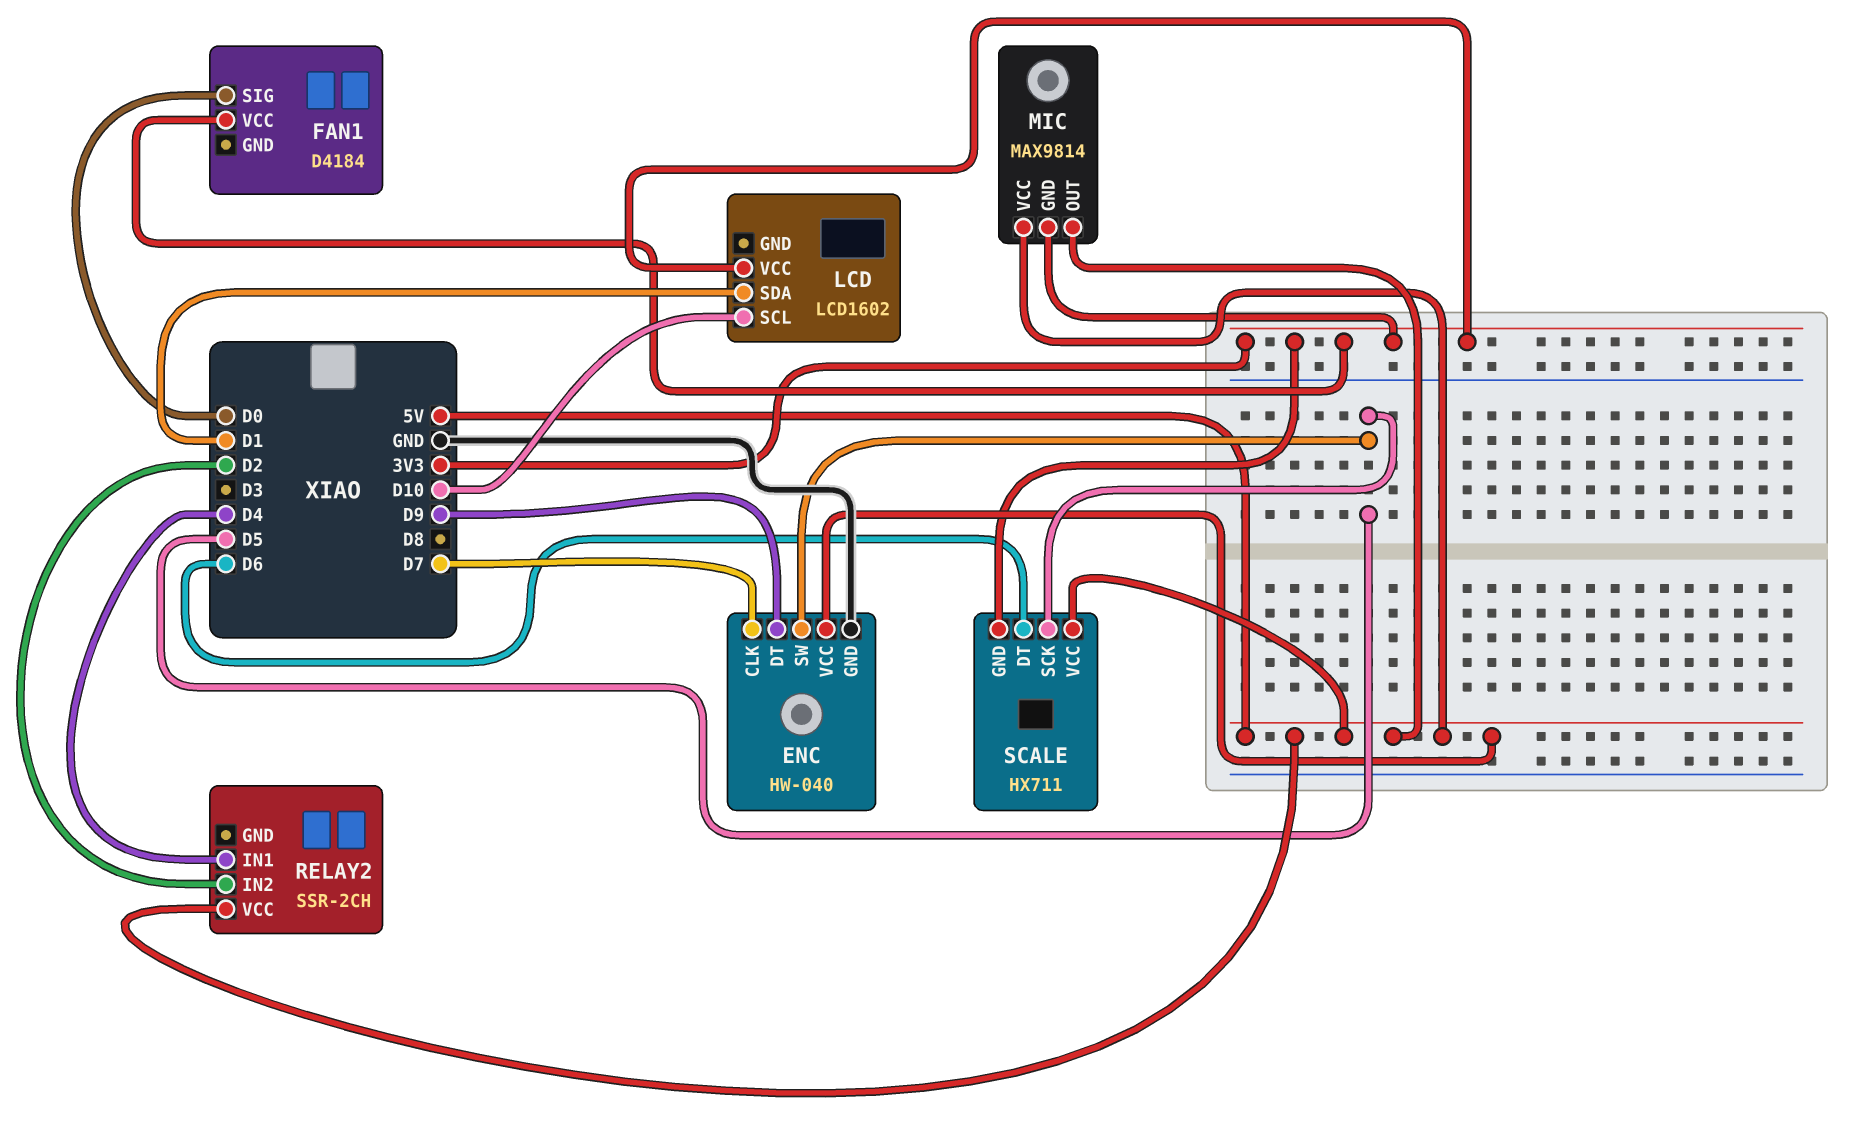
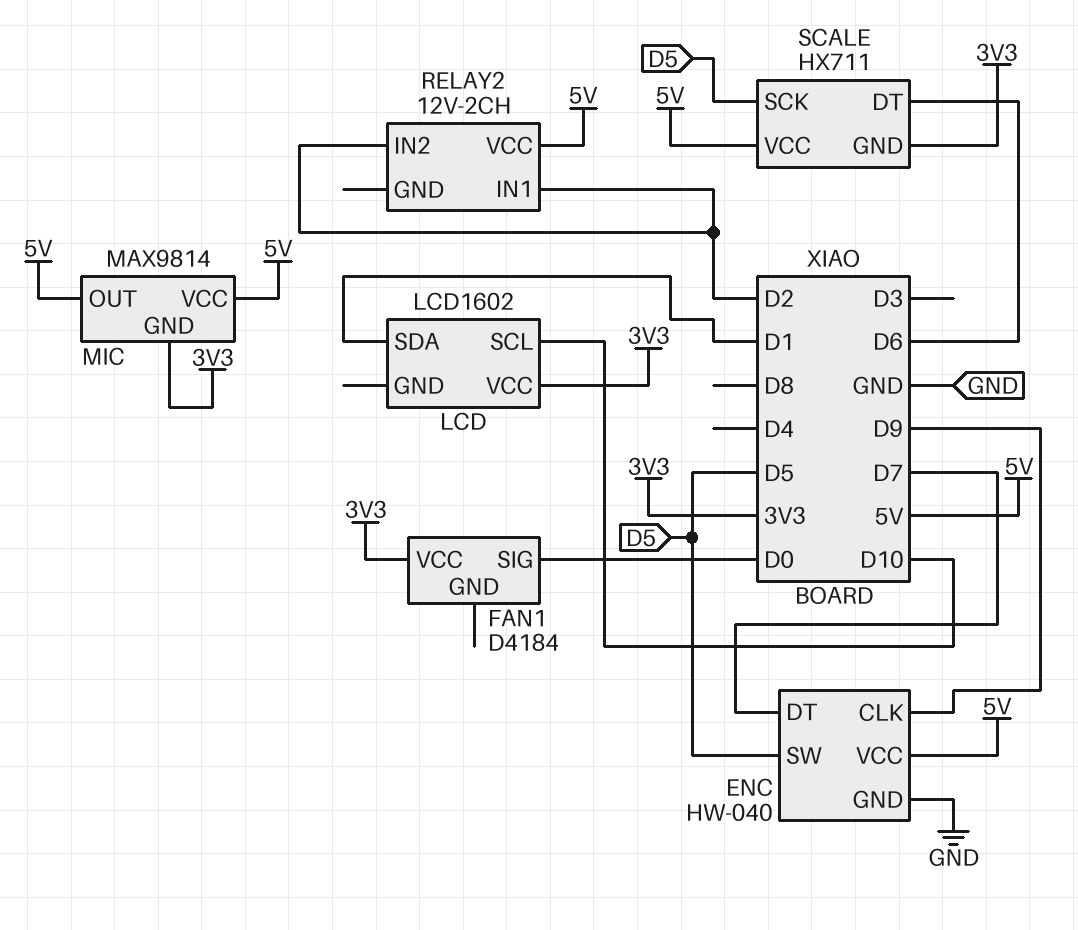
ENC pin CLK: D7 -> D9
ENC pin DT: D9 -> D7
RELAY2: SSR-2CH -> 12V-2CH
RELAY2 pin IN1: D4 -> D2

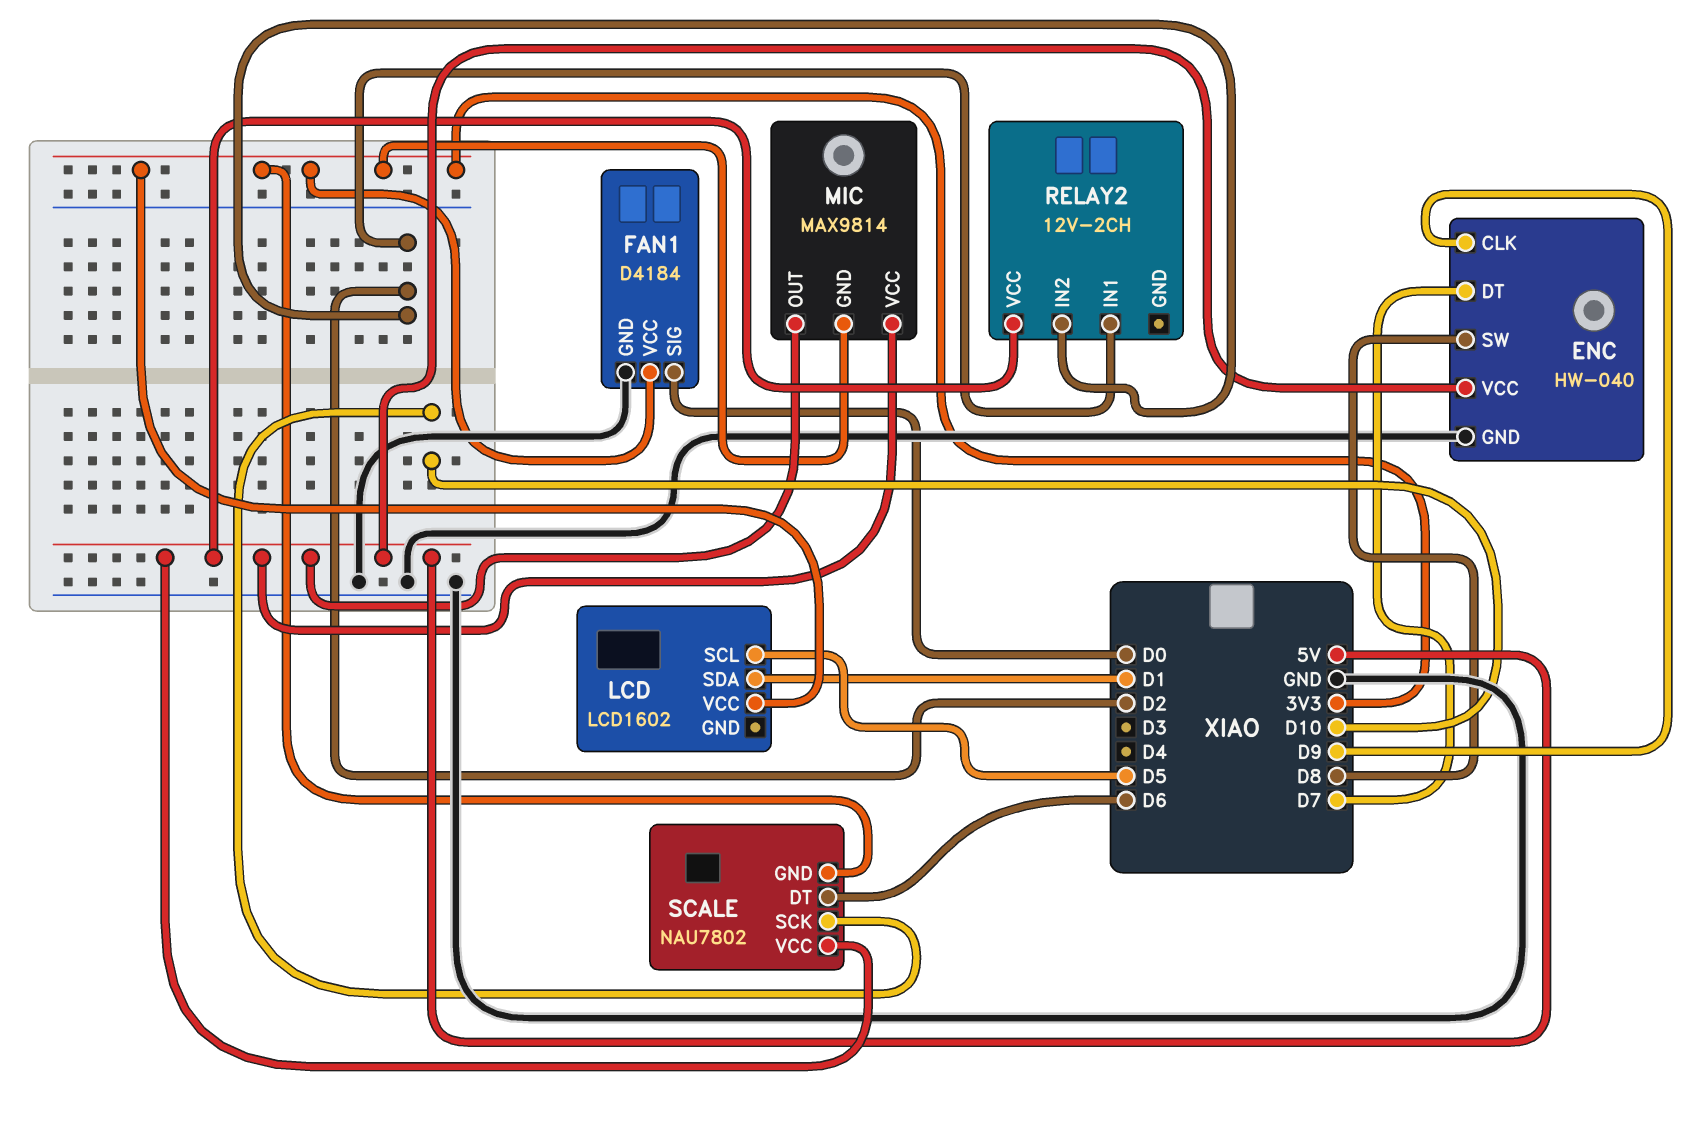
ENC pin SW: D5 -> D8
FAN1 pin GND: none -> GND
LCD pin SCL: D10 -> D5
SCALE: HX711 -> NAU7802
SCALE pin SCK: D5 -> D10

